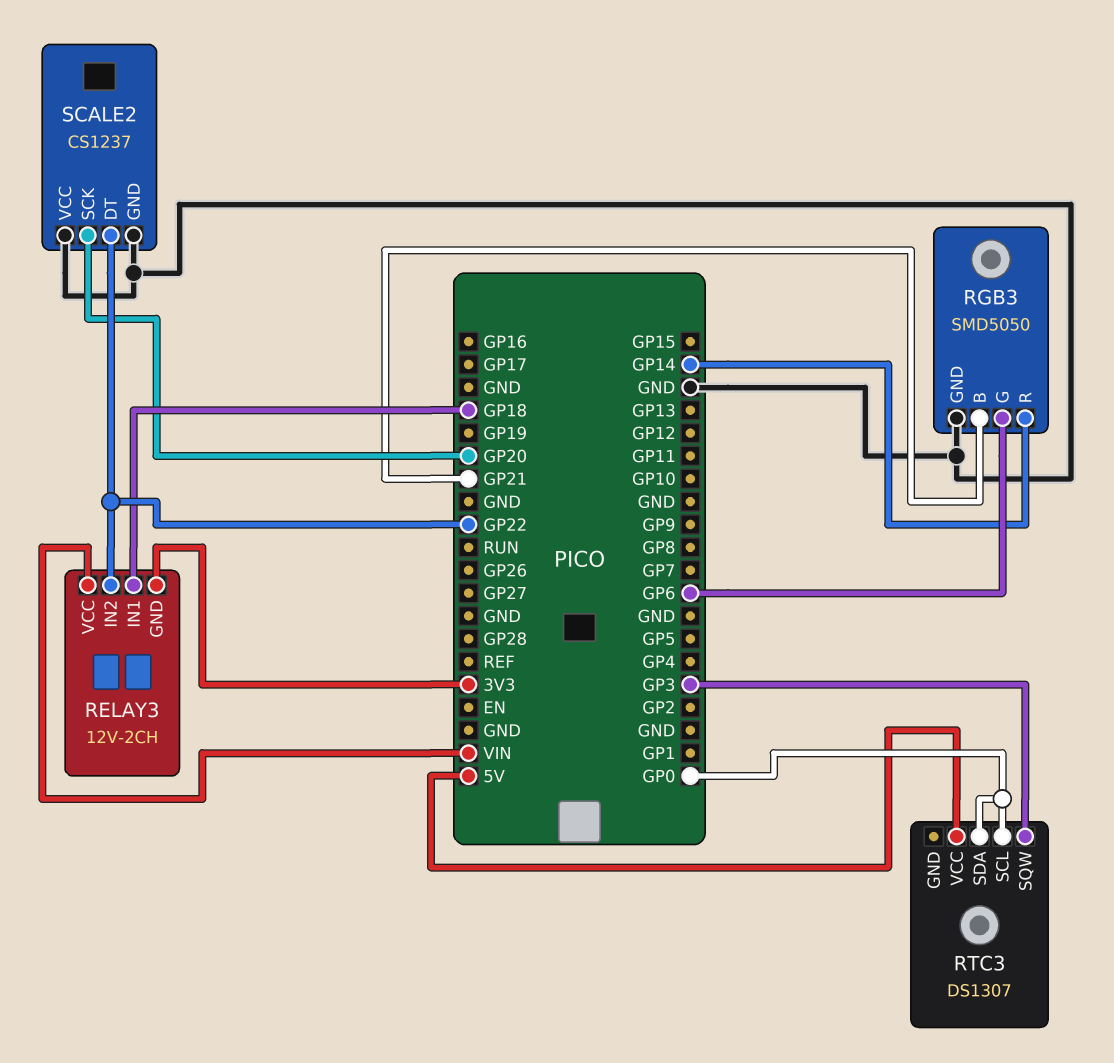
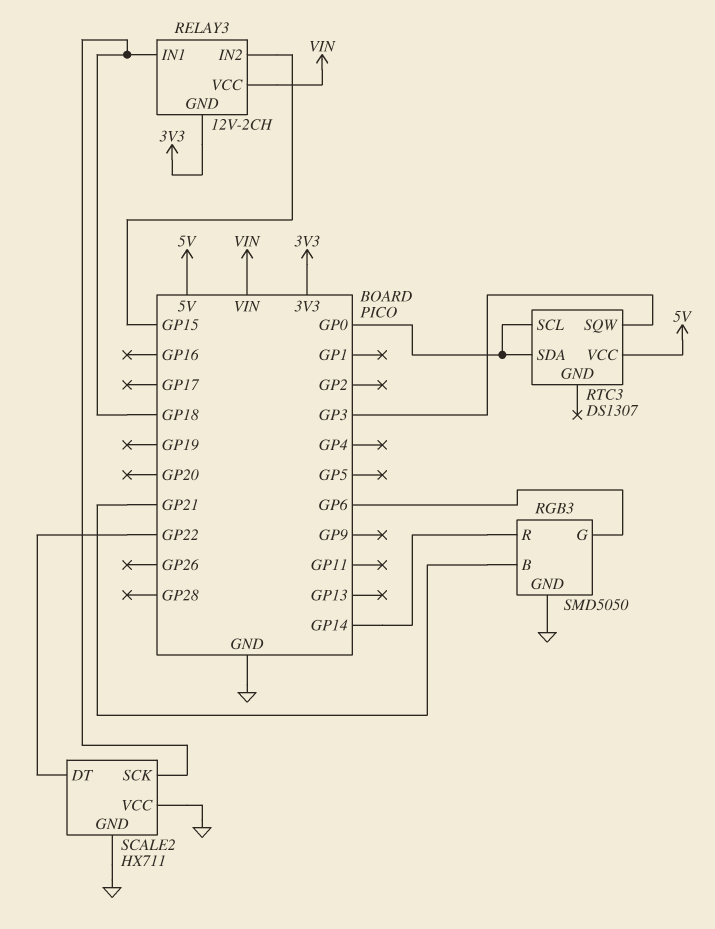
RELAY3 pin IN2: GP22 -> GP15
SCALE2: CS1237 -> HX711
SCALE2 pin SCK: GP20 -> GP18

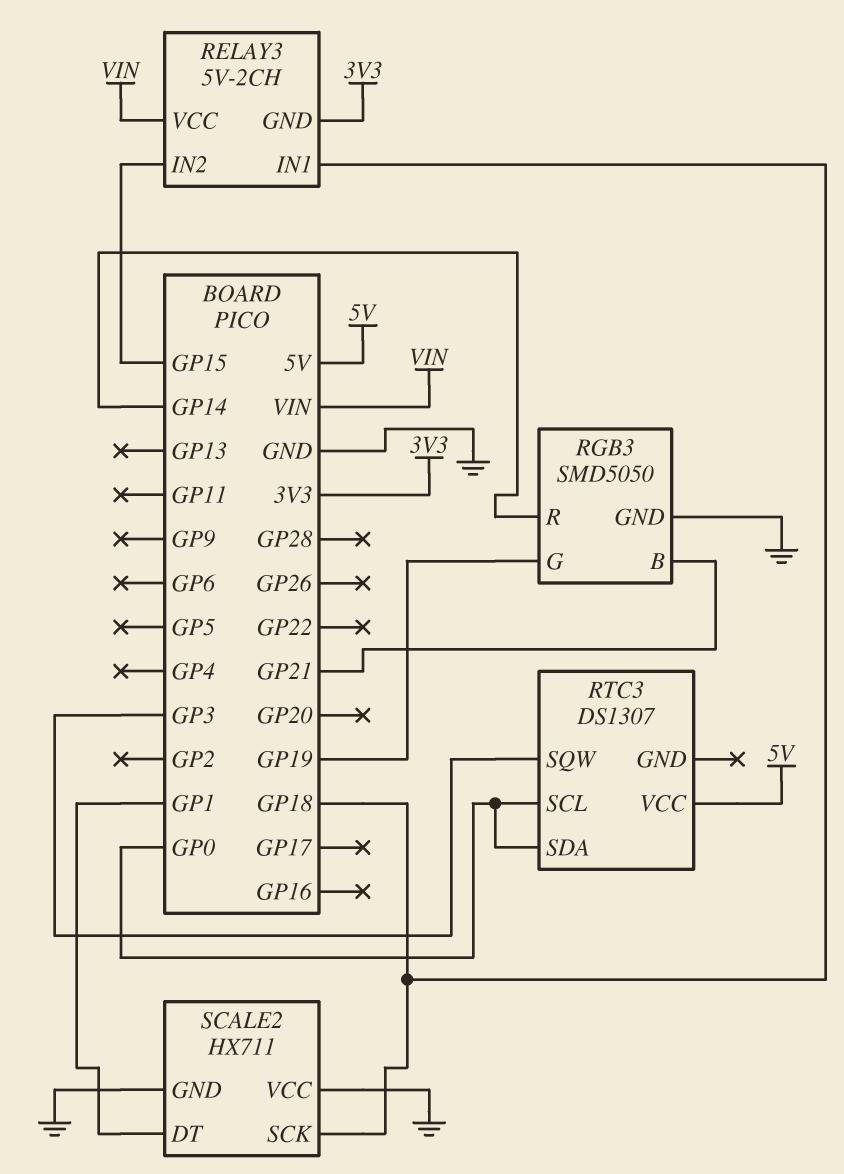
RELAY3: 12V-2CH -> 5V-2CH
RGB3 pin G: GP6 -> GP19
SCALE2 pin DT: GP22 -> GP1

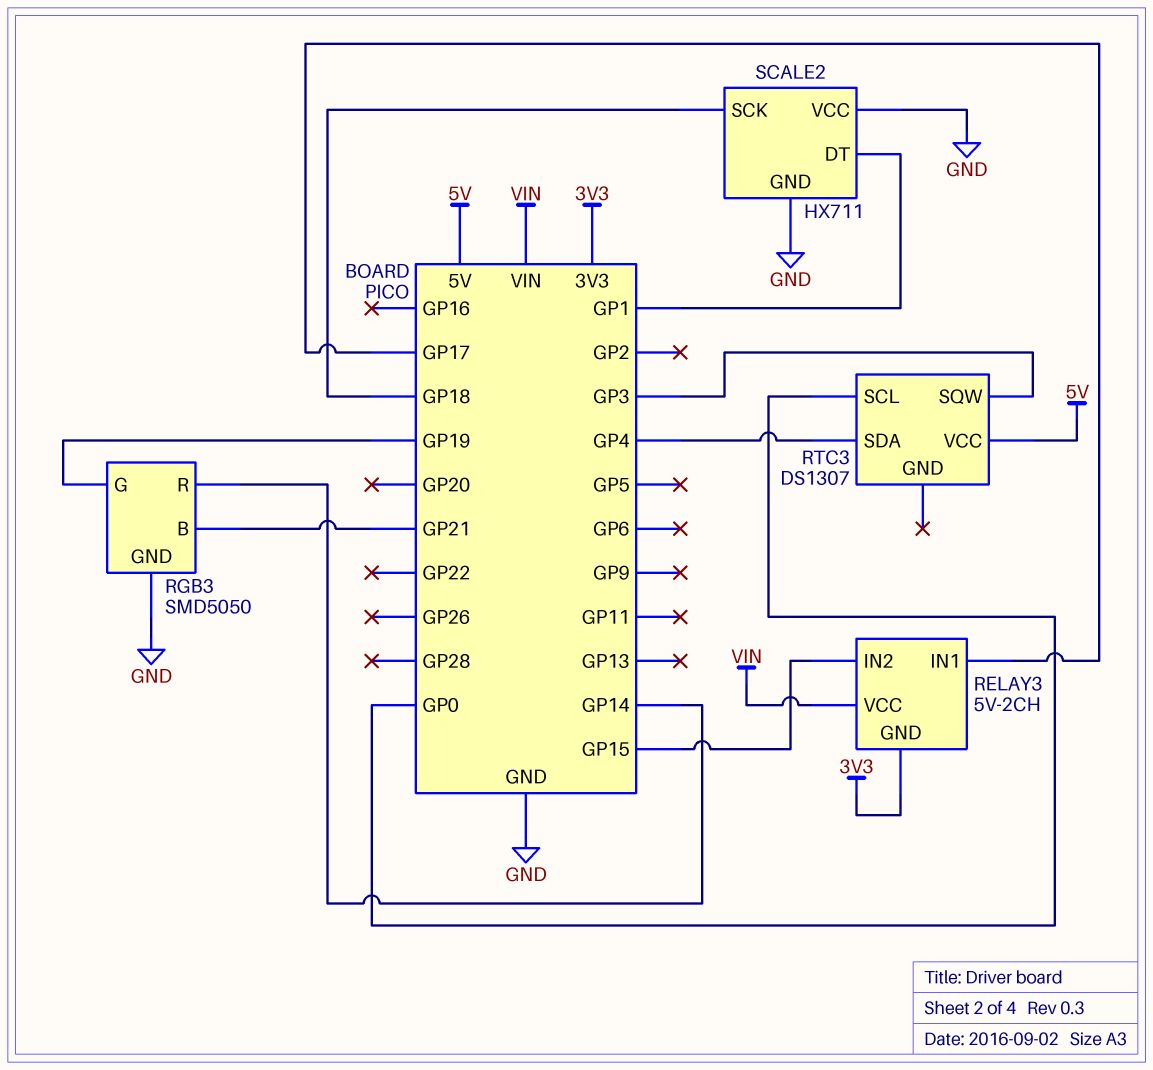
RELAY3 pin IN1: GP18 -> GP17
RTC3 pin SDA: GP0 -> GP4

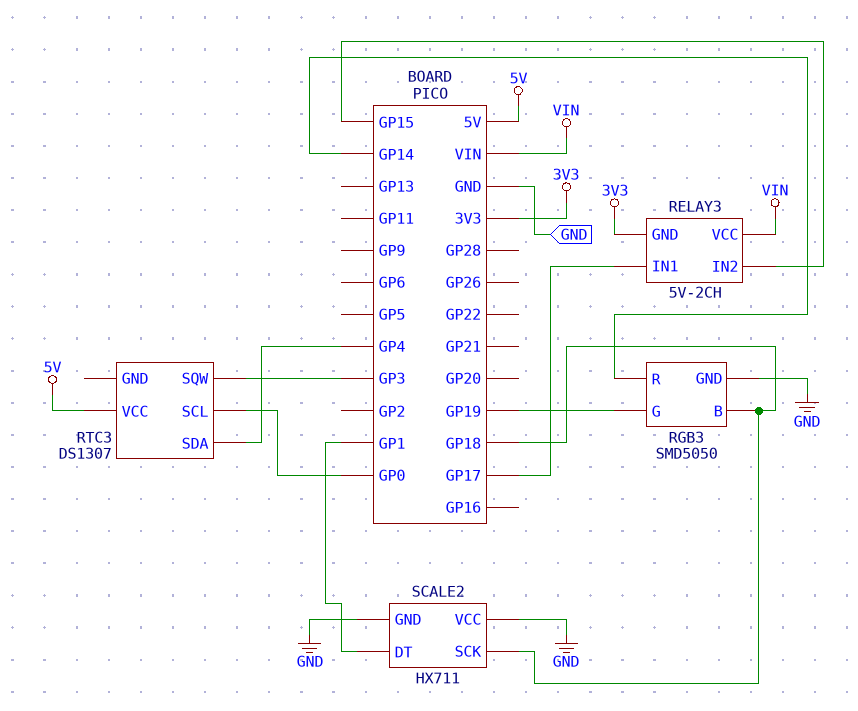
RGB3 pin B: GP21 -> GP18

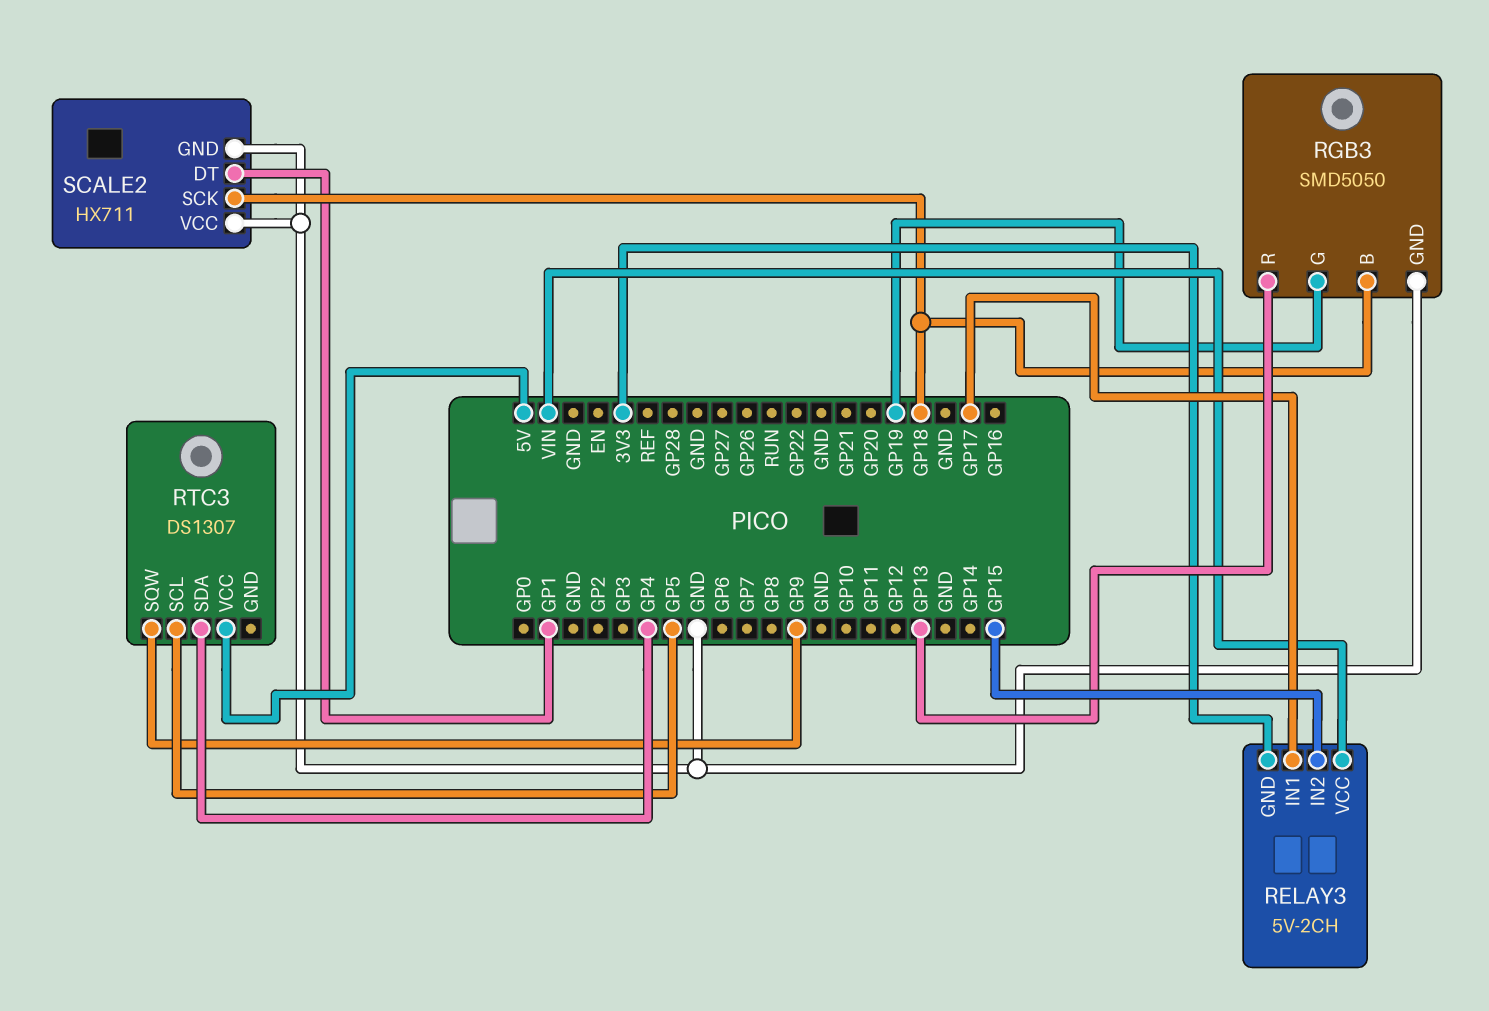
RGB3 pin R: GP14 -> GP13
RTC3 pin SCL: GP0 -> GP5
RTC3 pin SQW: GP3 -> GP9

